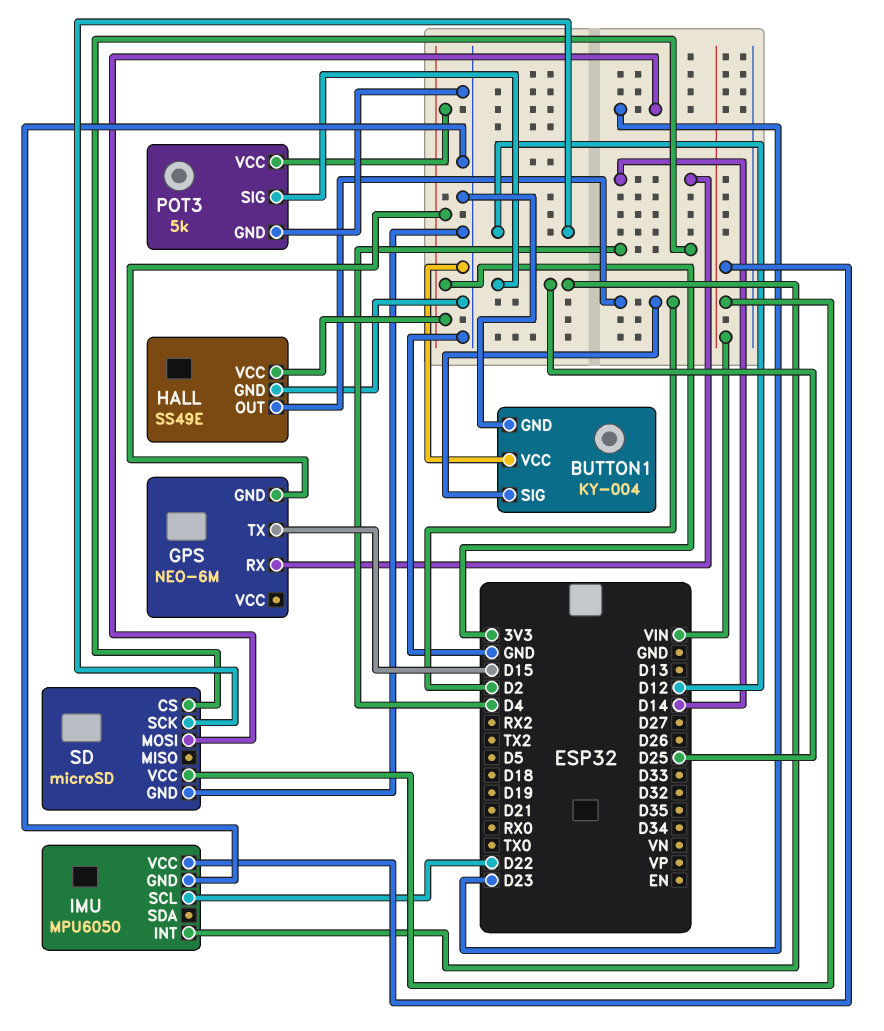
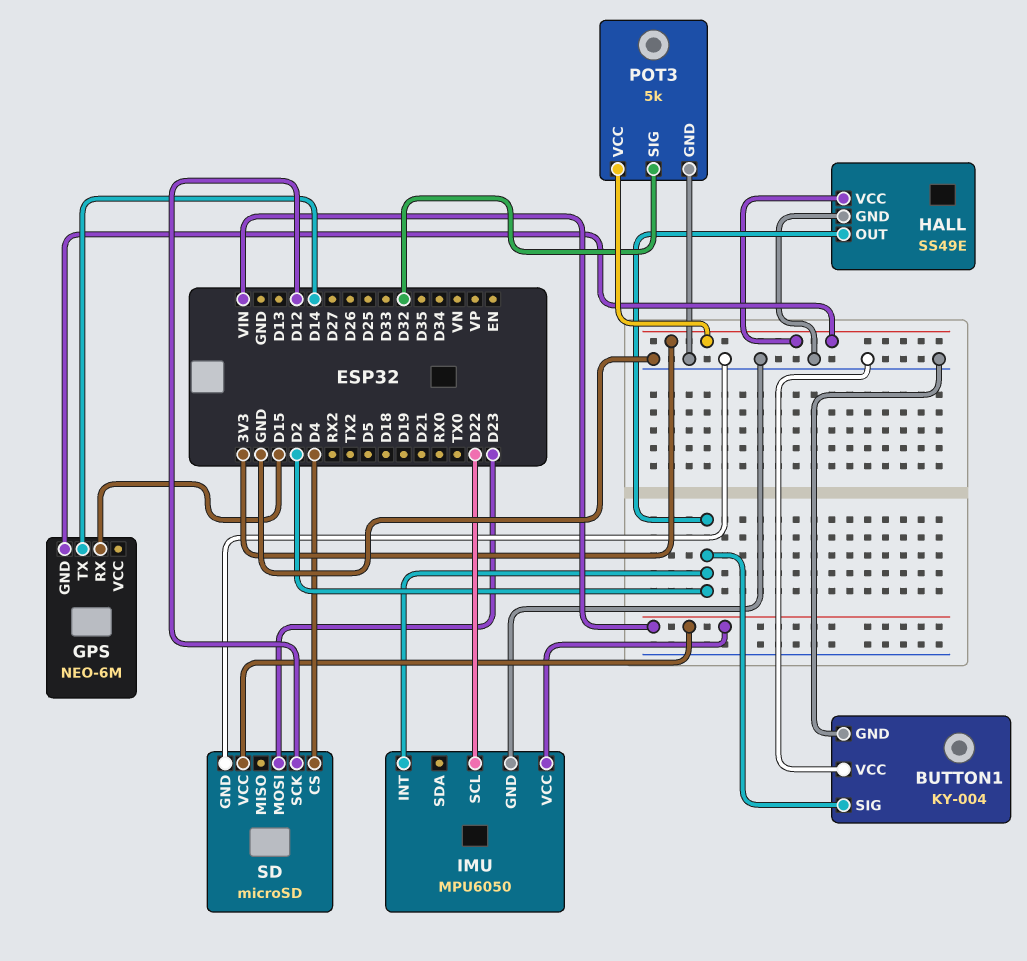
GPS pin RX: D14 -> D15
GPS pin TX: D15 -> D14
IMU pin INT: D25 -> D2
POT3 pin SIG: D25 -> D32

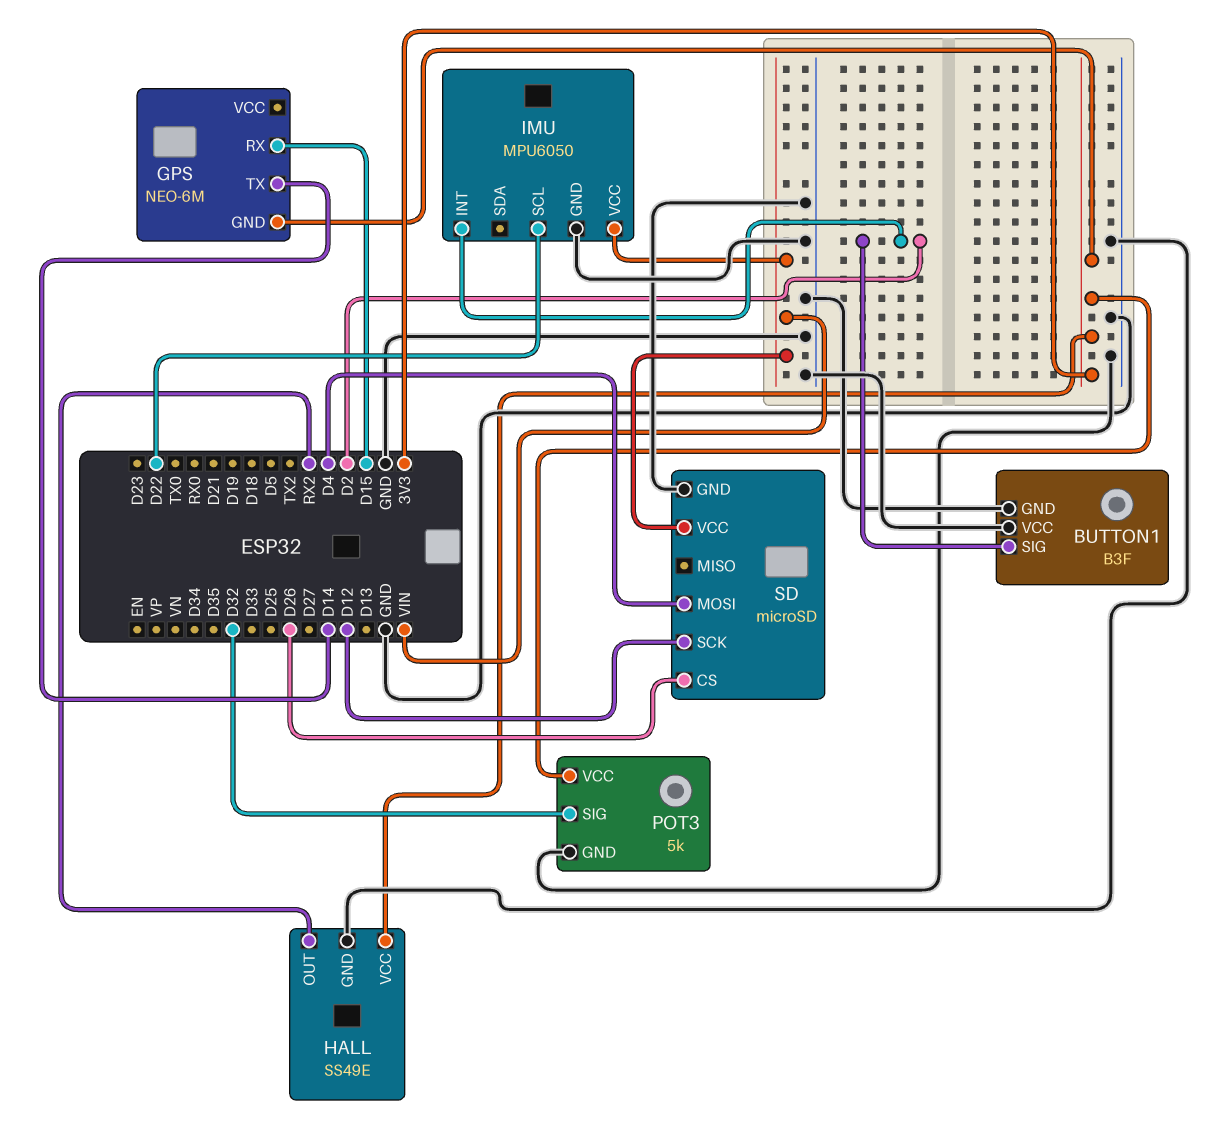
BUTTON1: KY-004 -> B3F
HALL pin OUT: D2 -> RX2
SD pin CS: D4 -> D26
SD pin MOSI: D23 -> D4

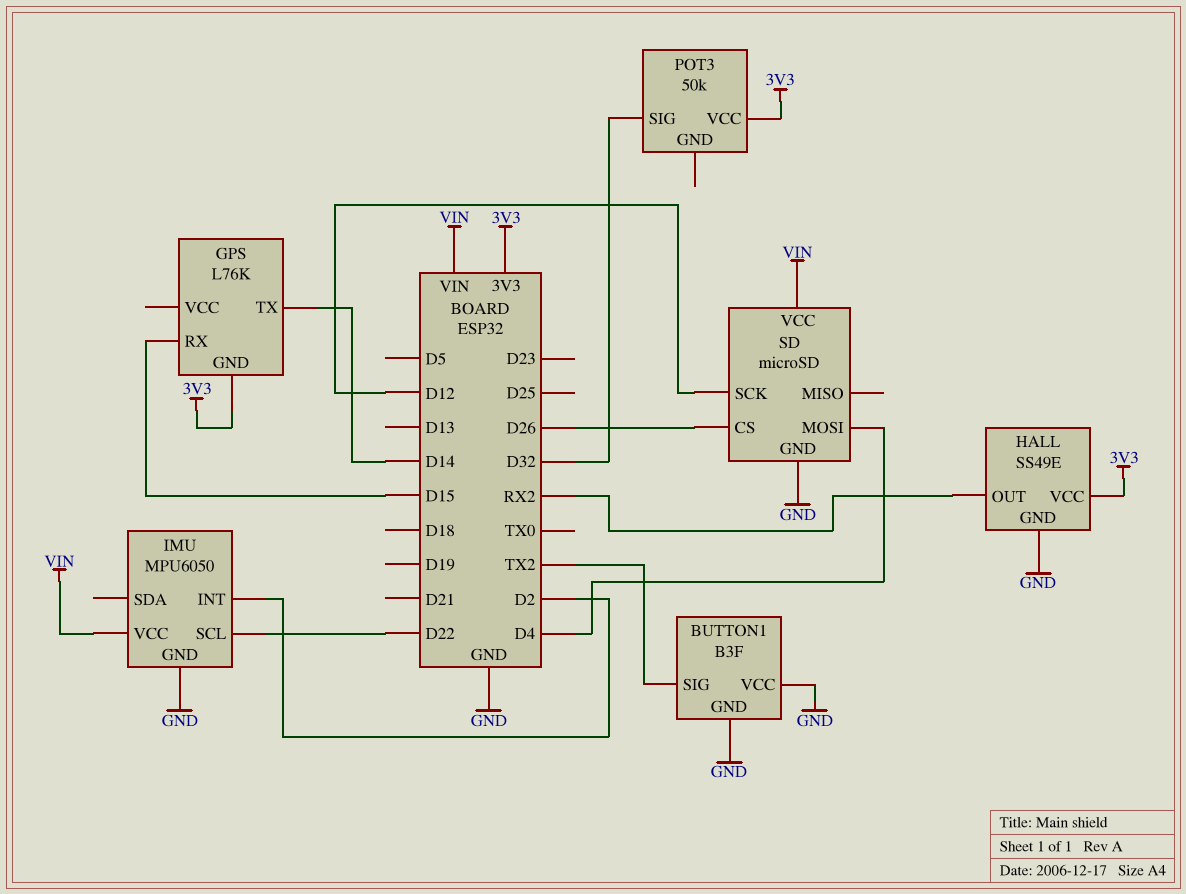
BUTTON1 pin SIG: D2 -> TX2
GPS: NEO-6M -> L76K
POT3: 5k -> 50k
POT3 pin GND: GND -> none

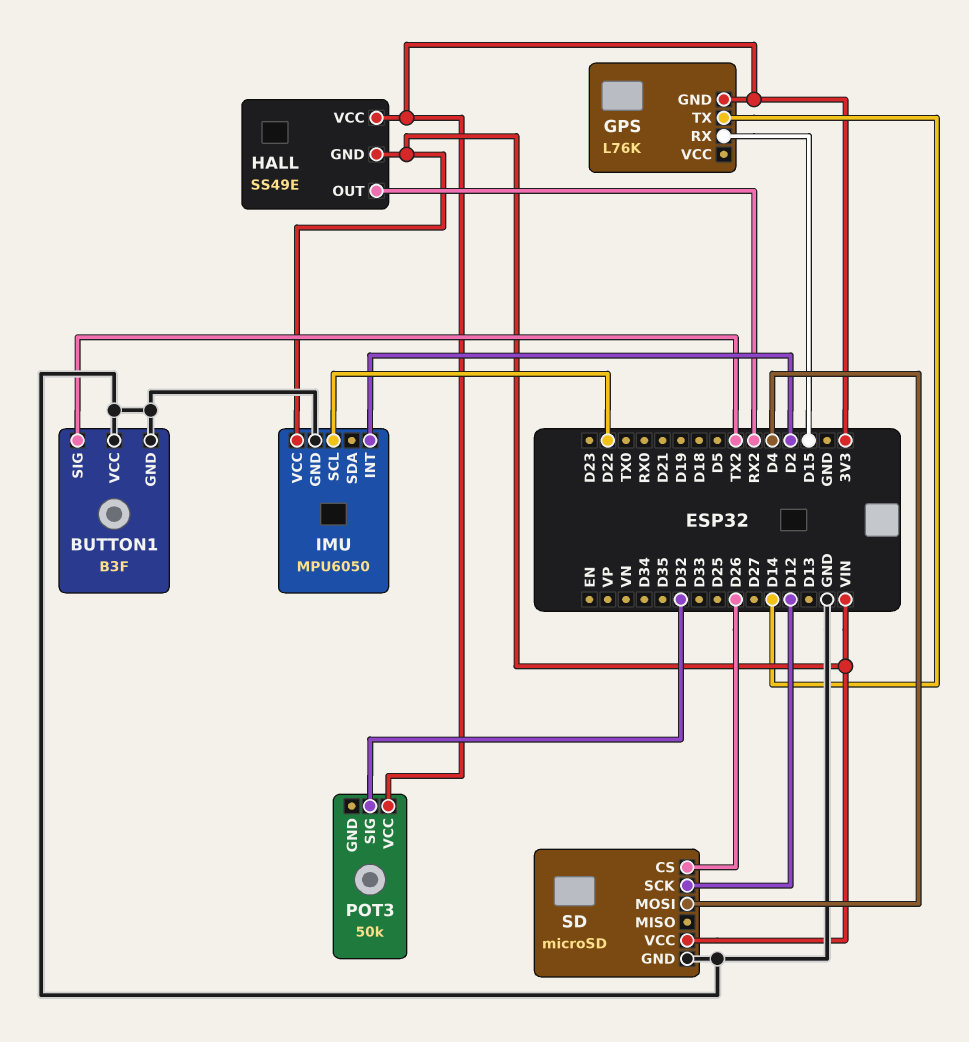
HALL pin GND: GND -> VIN

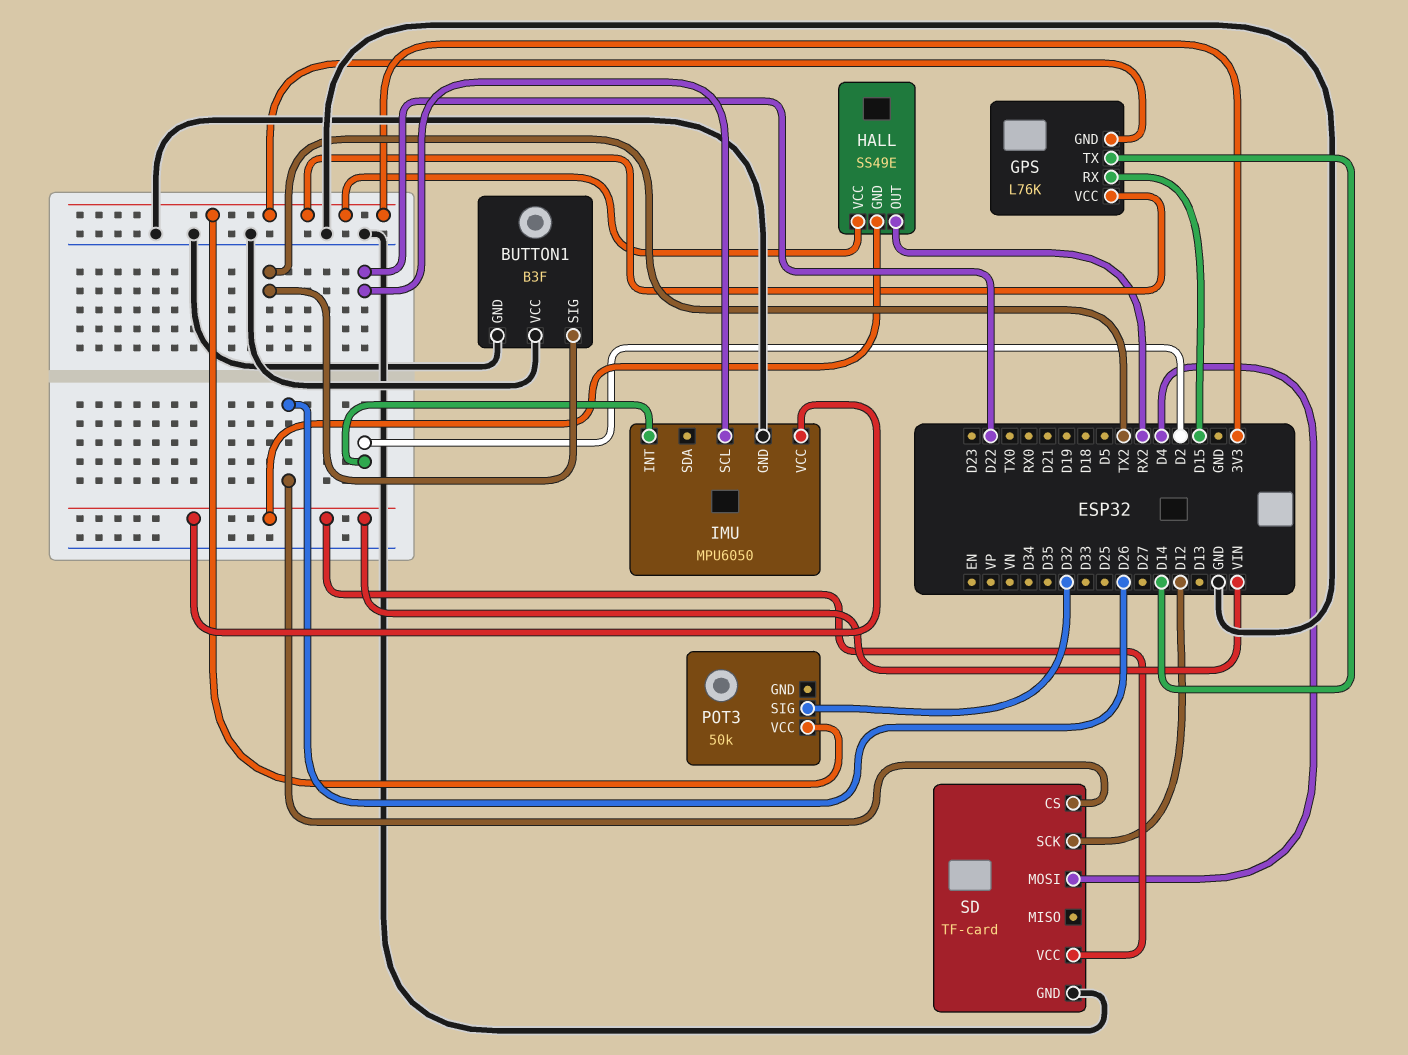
GPS pin VCC: none -> 3V3
SD: microSD -> TF-card

